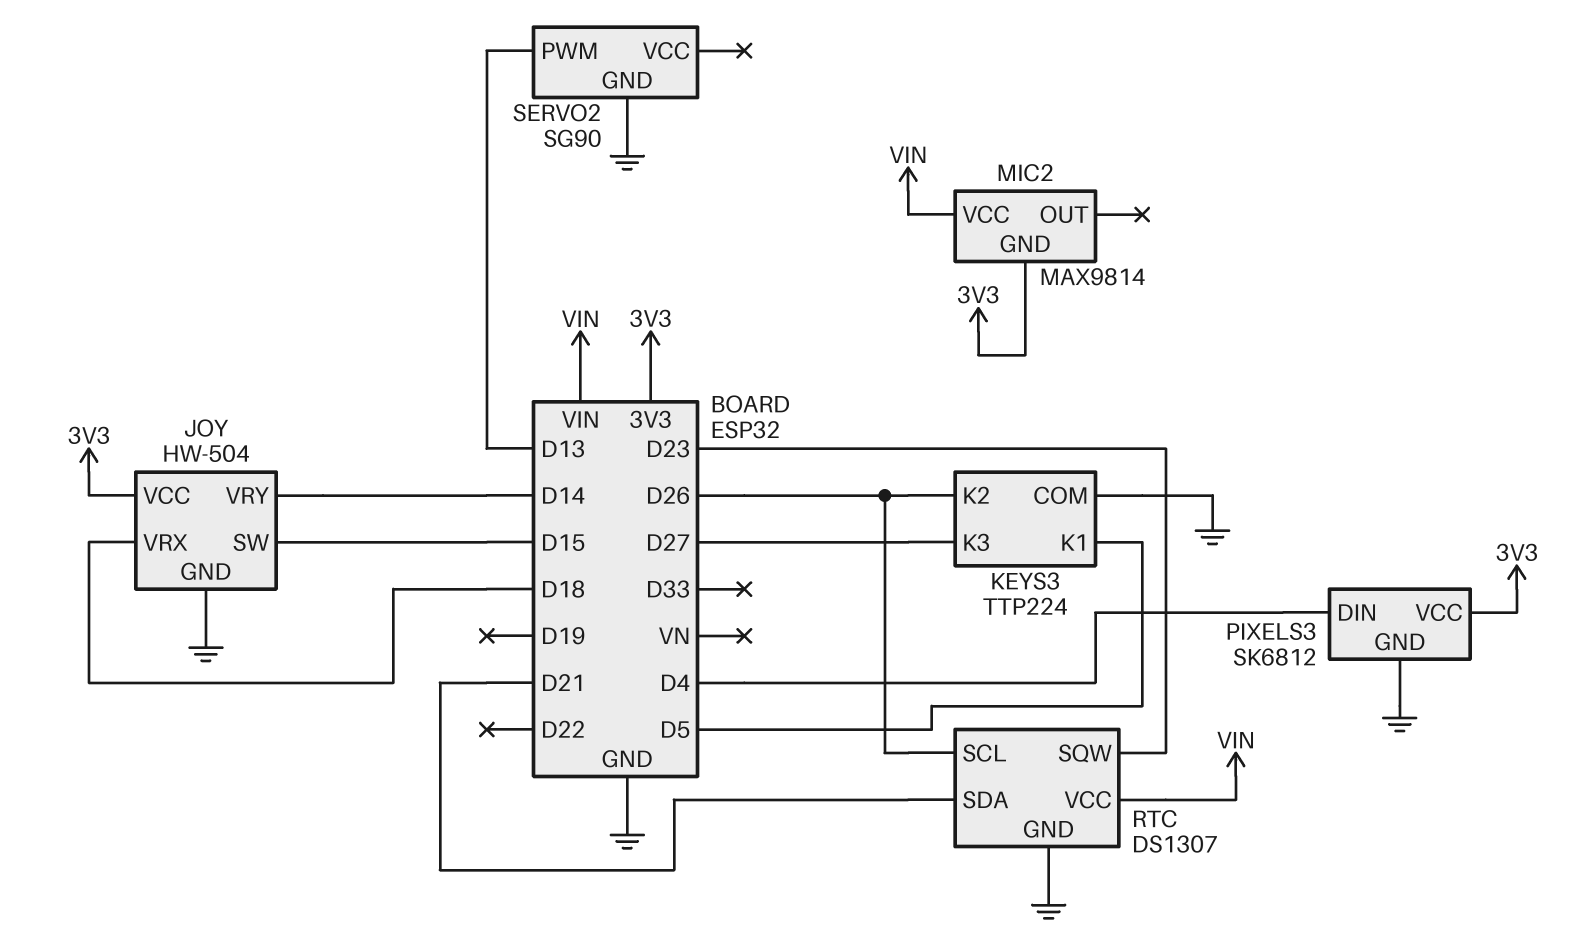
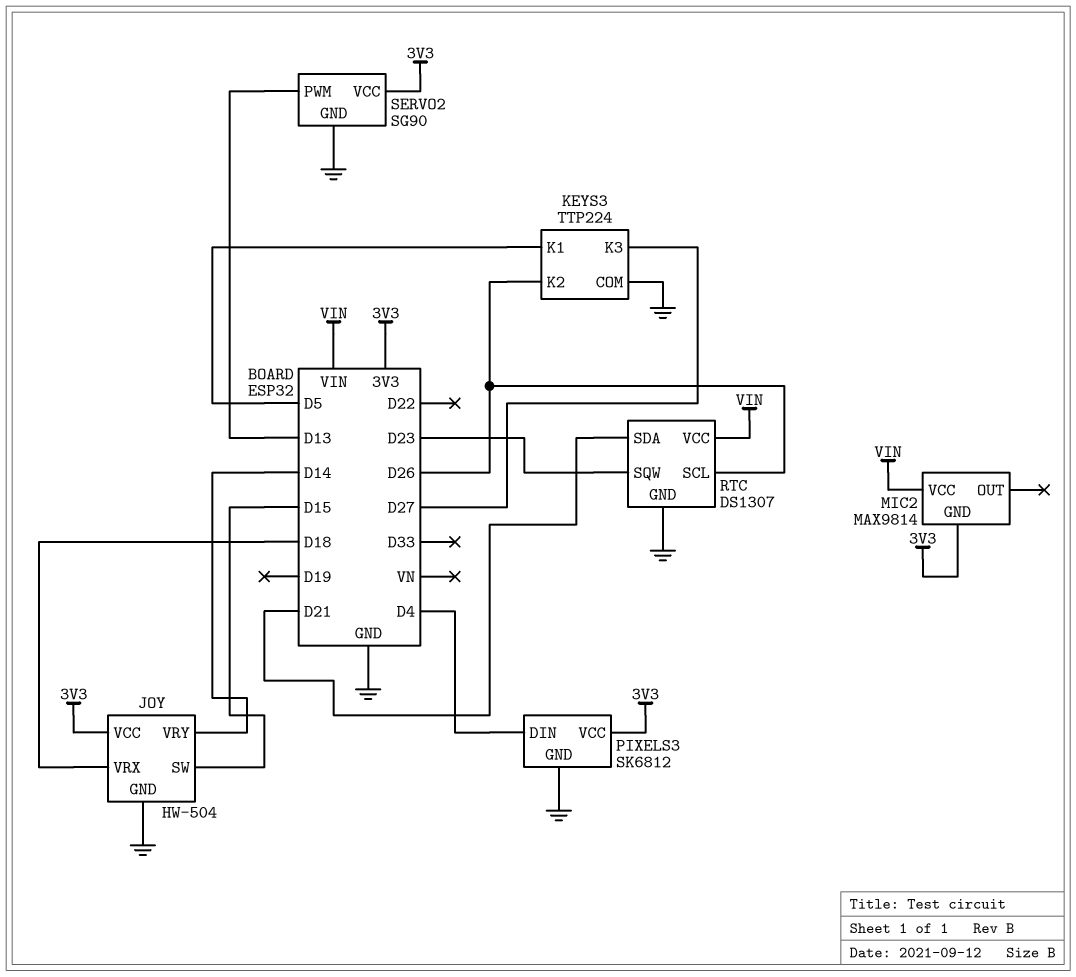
SERVO2 pin VCC: none -> 3V3

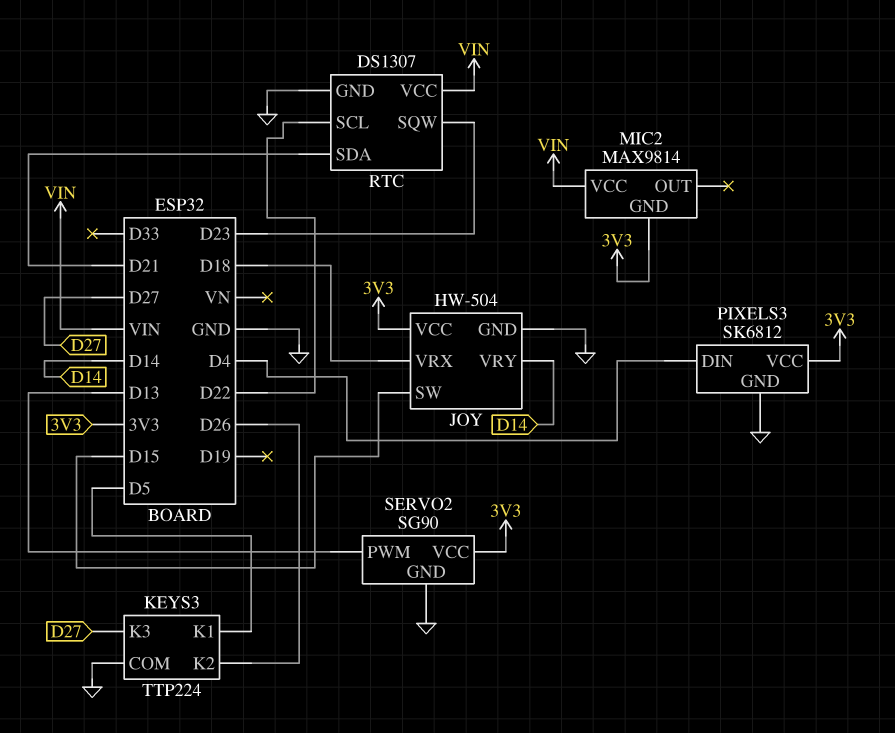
RTC pin SCL: D26 -> D22

